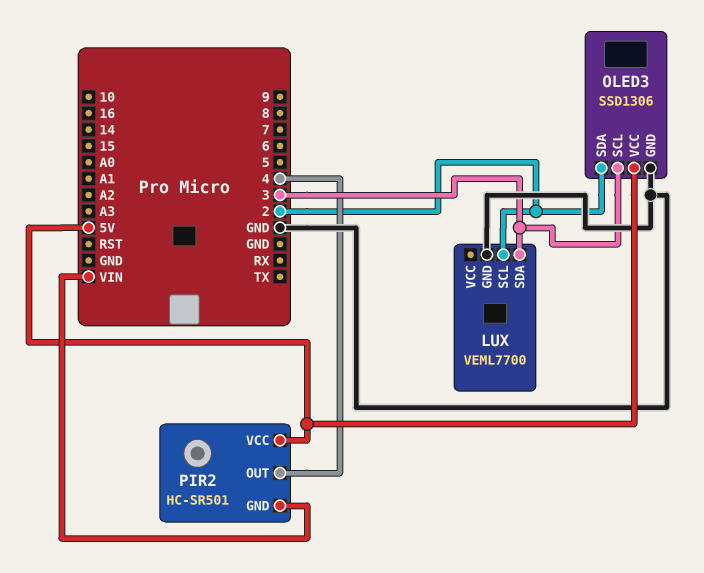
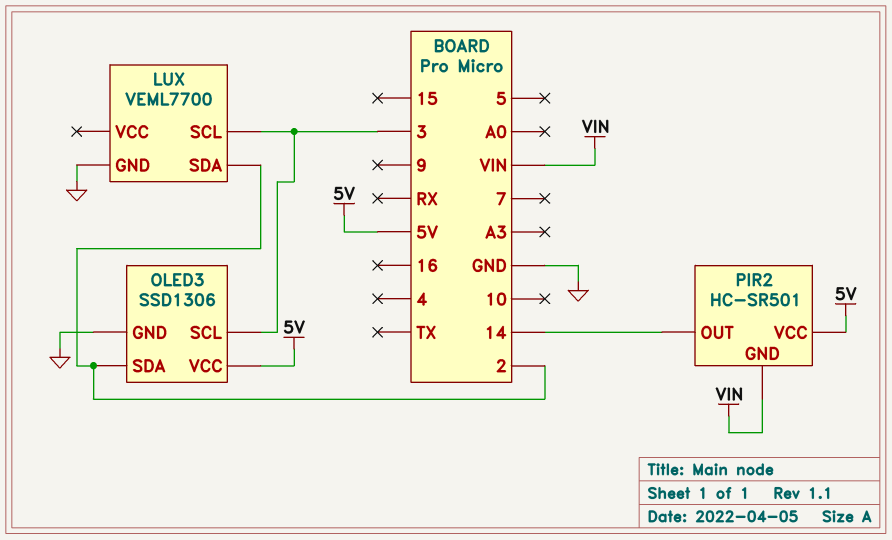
LUX pin SCL: 2 -> 3
LUX pin SDA: 3 -> 2
PIR2 pin OUT: 4 -> 14

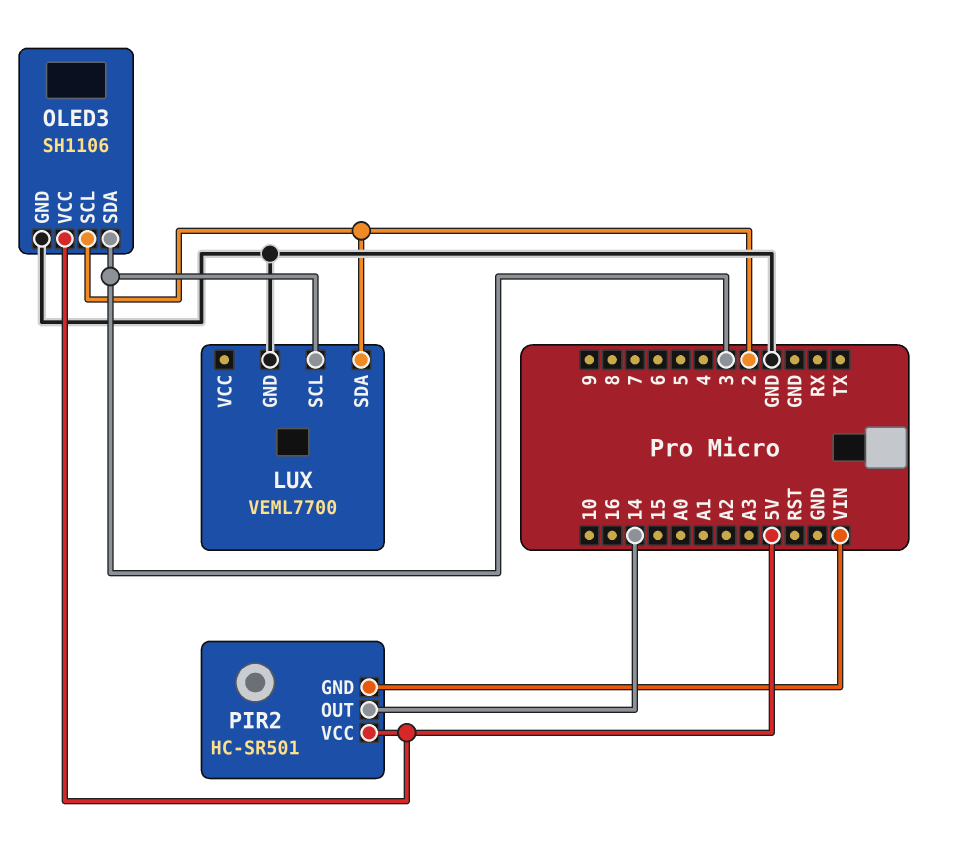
OLED3: SSD1306 -> SH1106
OLED3 pin SCL: 3 -> 2
OLED3 pin SDA: 2 -> 3

